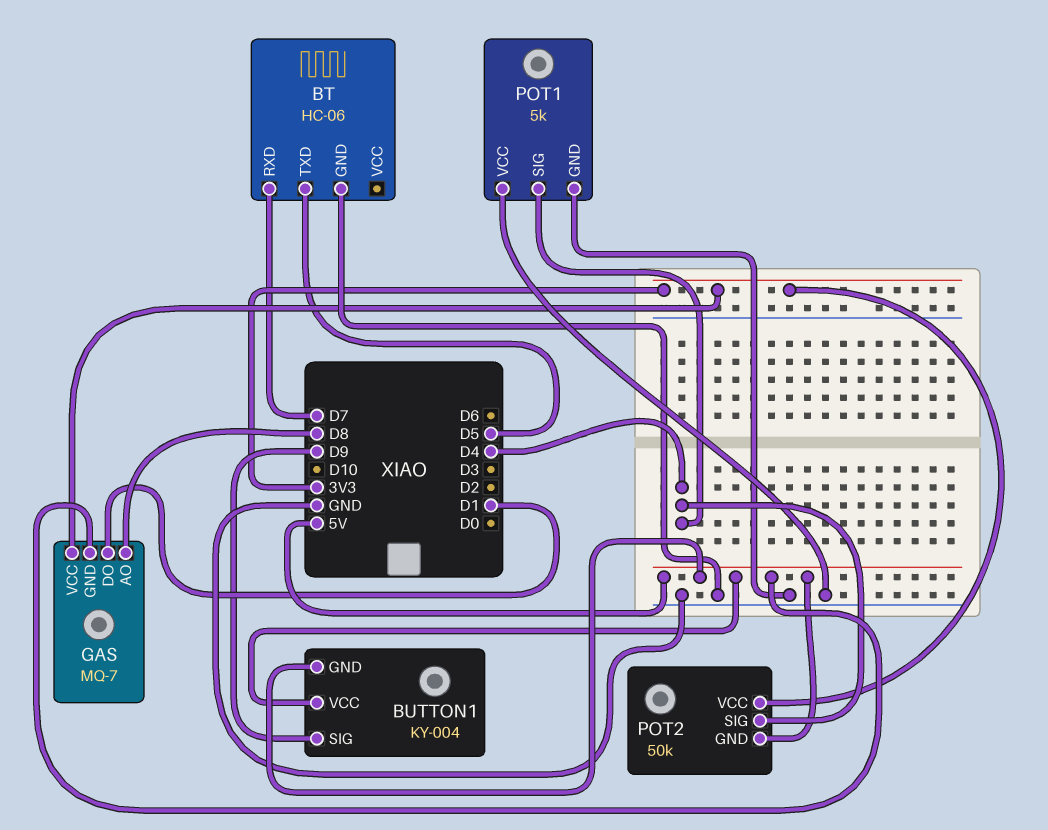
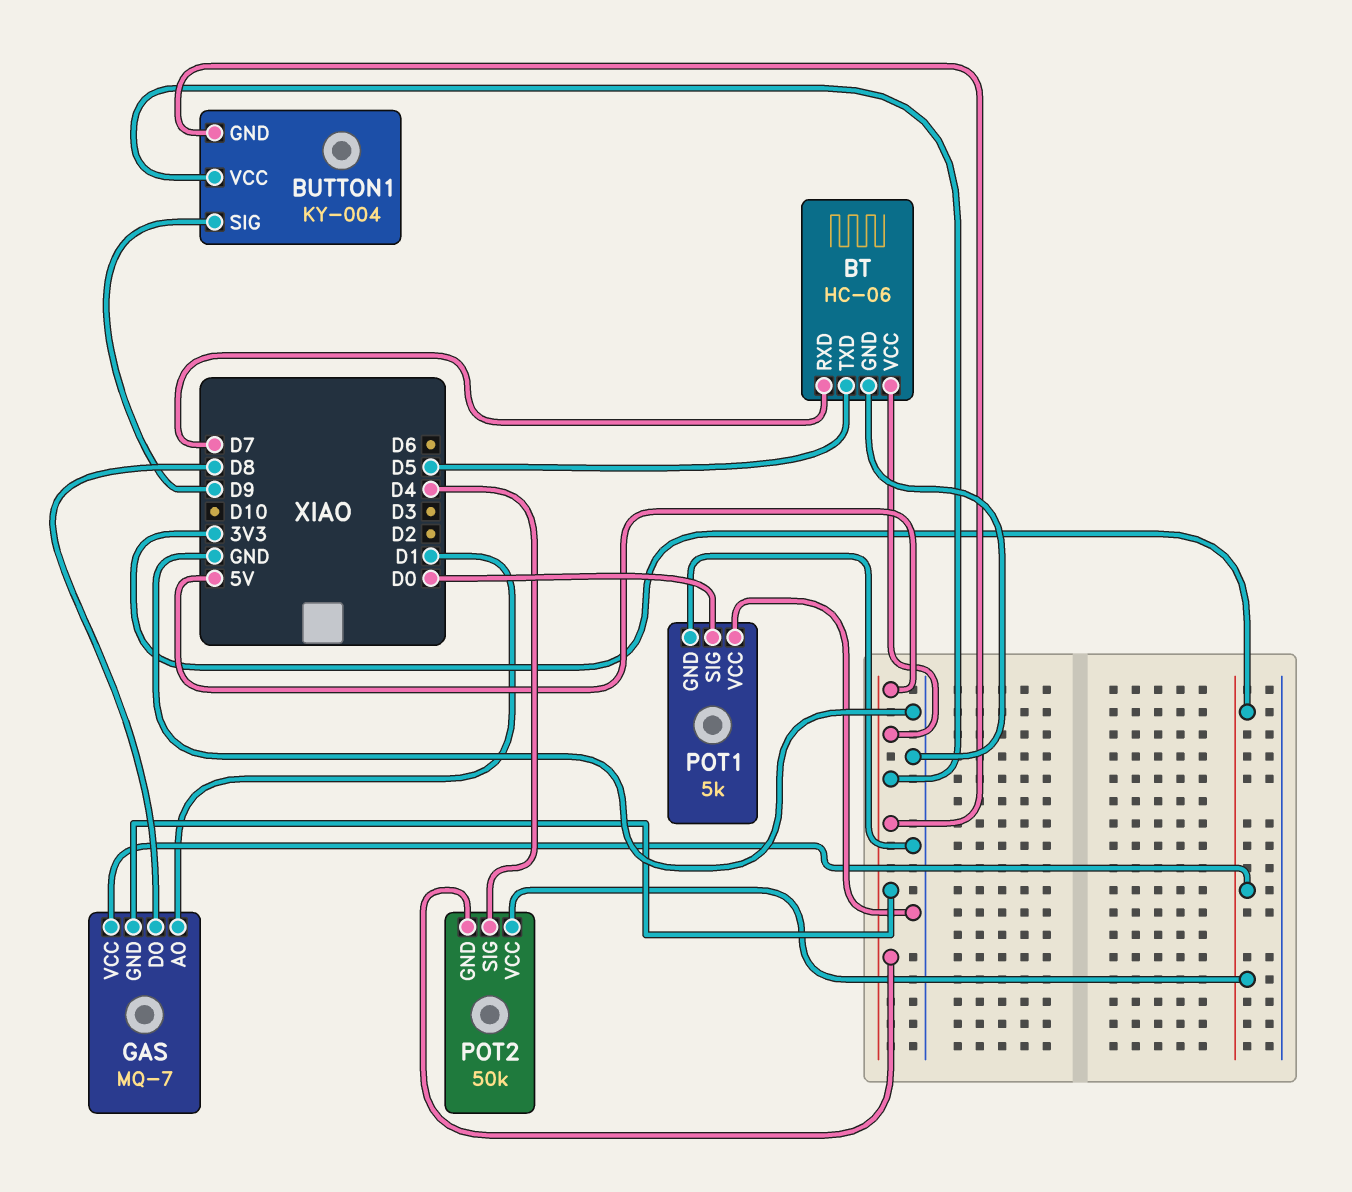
BT pin VCC: none -> 5V
GAS pin AO: D8 -> D1
GAS pin DO: D1 -> D8
POT1 pin SIG: D4 -> D0

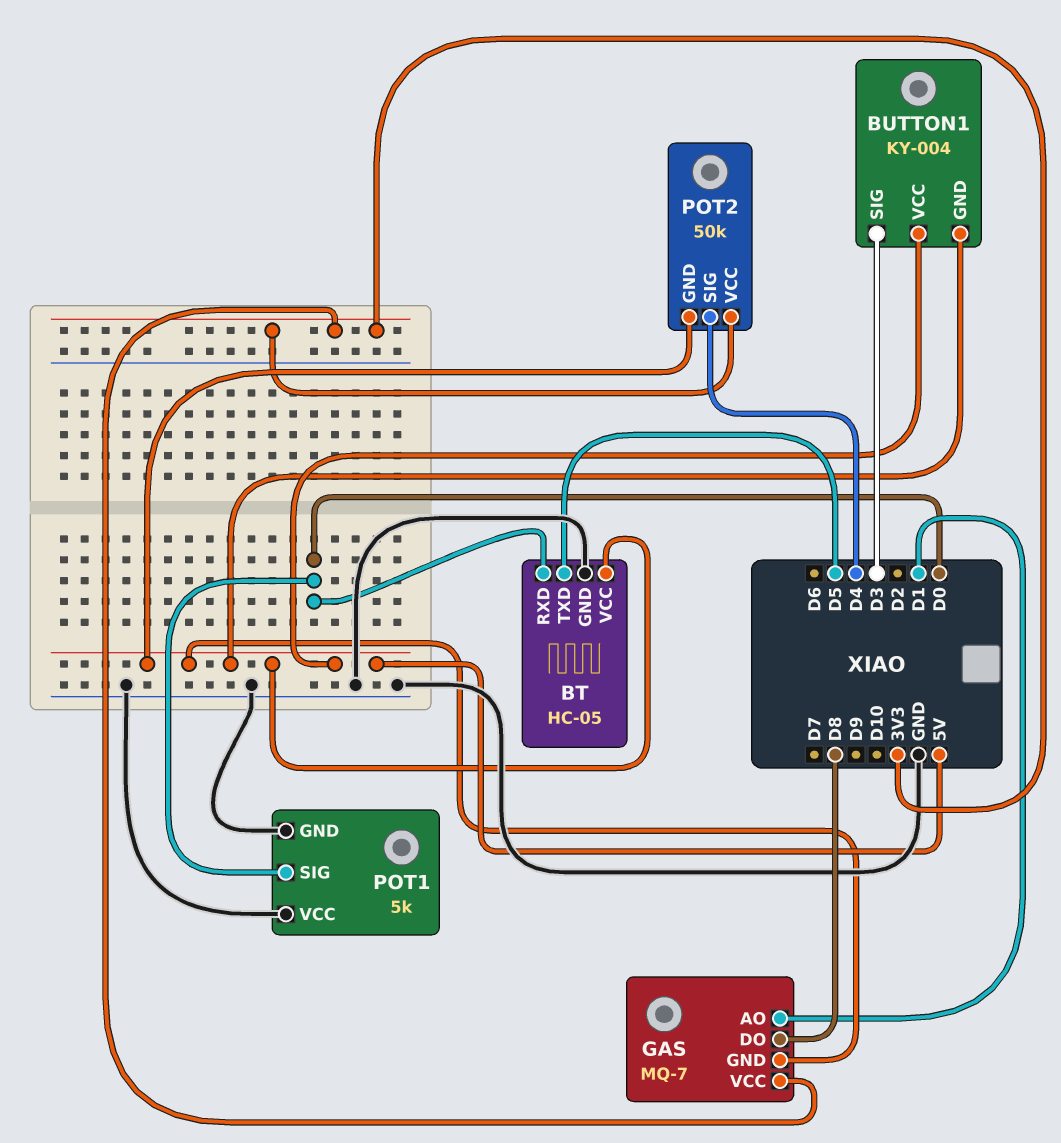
BT: HC-06 -> HC-05
BT pin RXD: D7 -> D0
BUTTON1 pin SIG: D9 -> D3

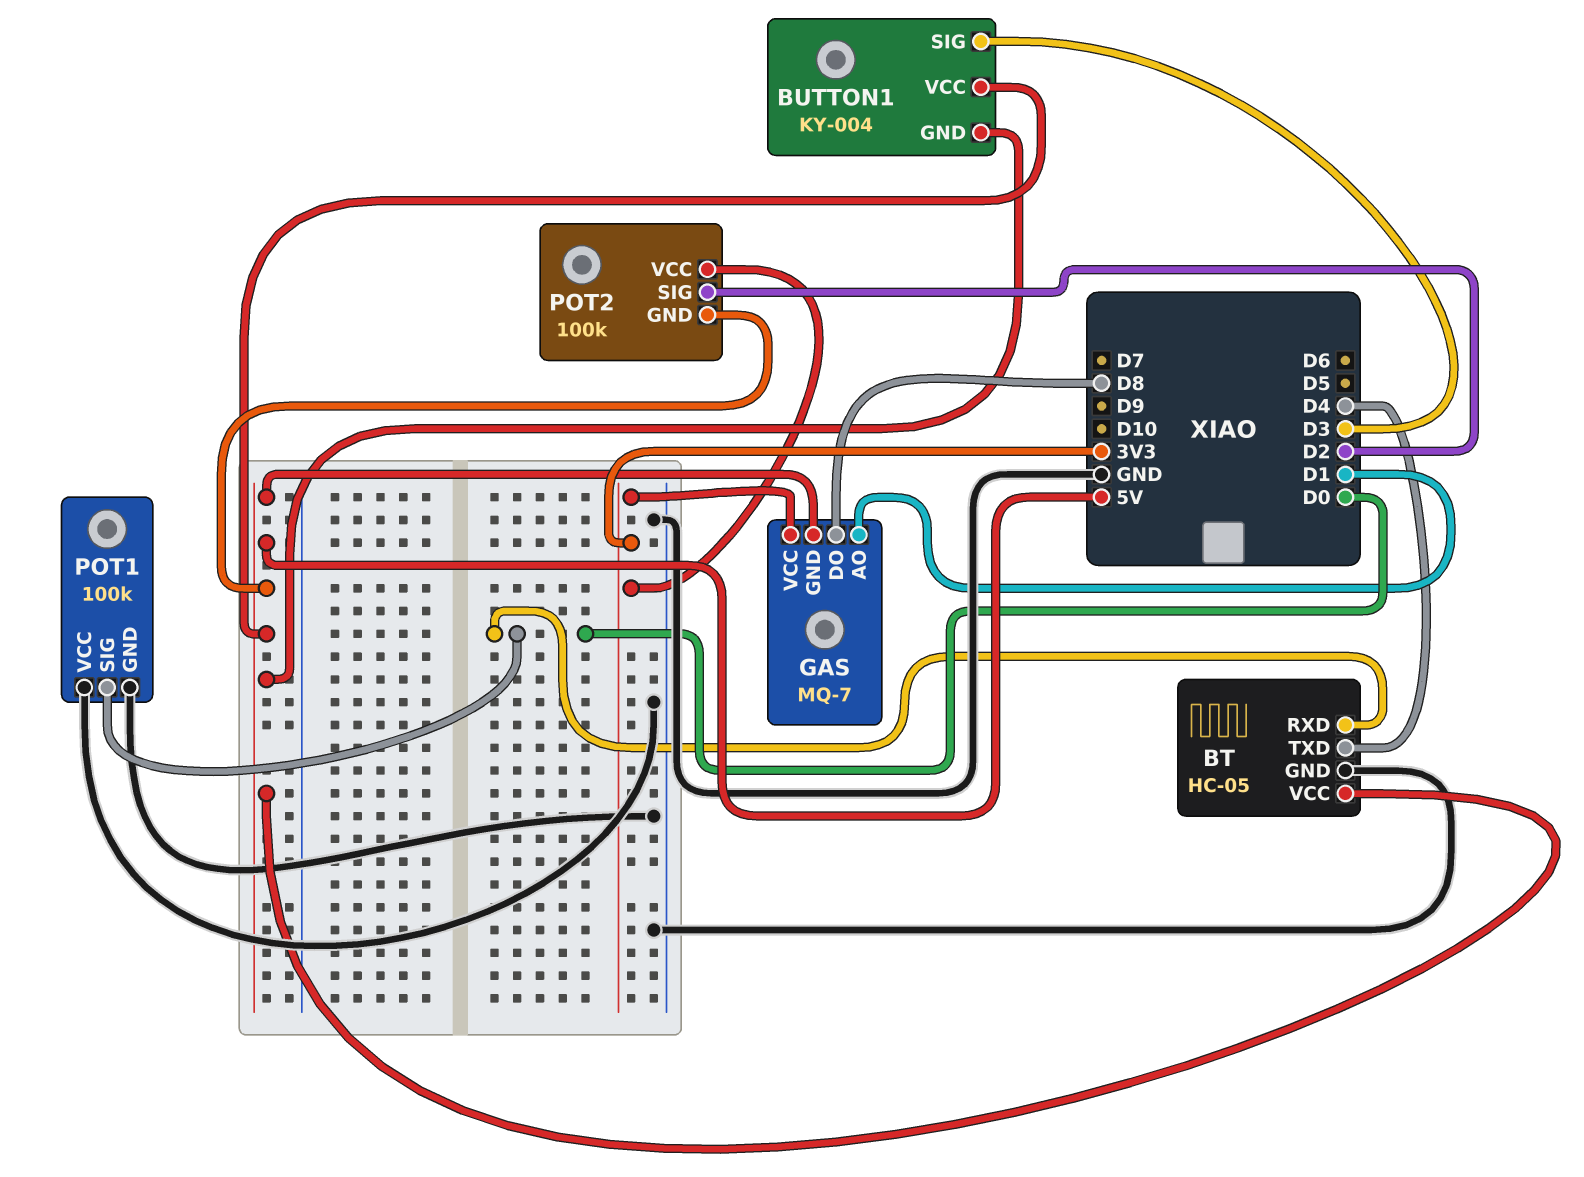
BT pin TXD: D5 -> D4
POT1: 5k -> 100k
POT2: 50k -> 100k
POT2 pin SIG: D4 -> D2

